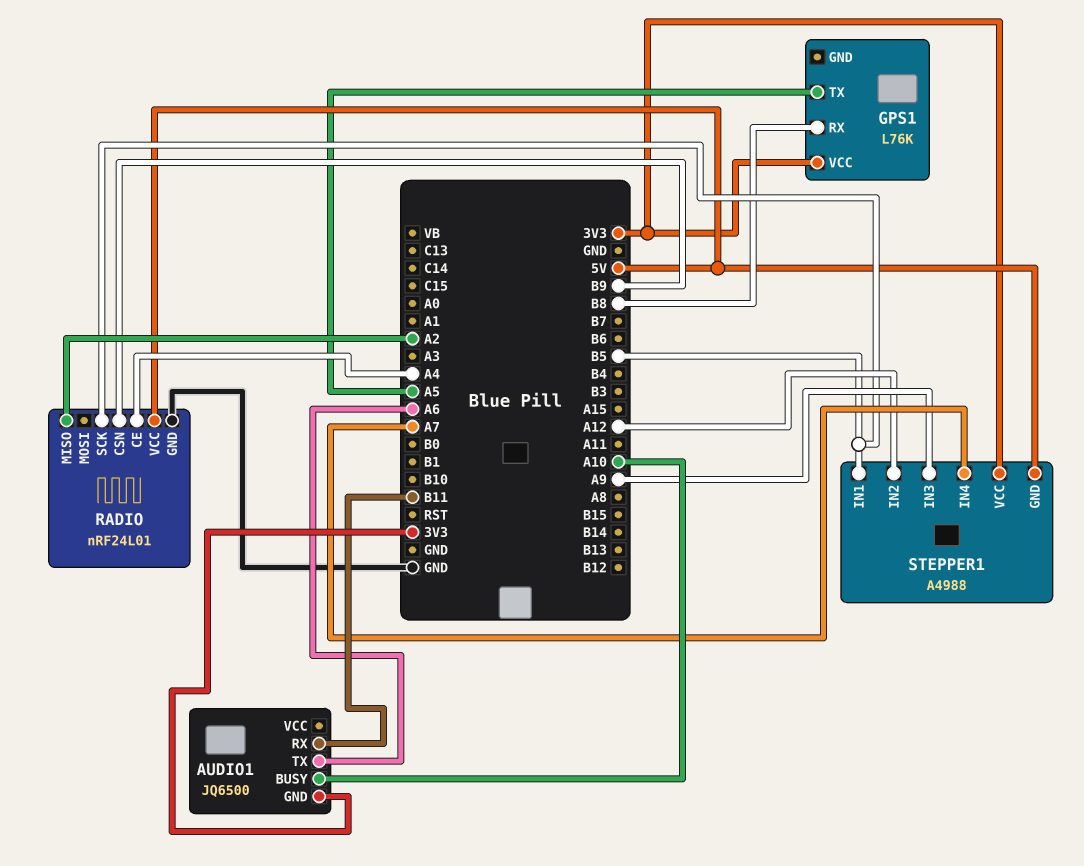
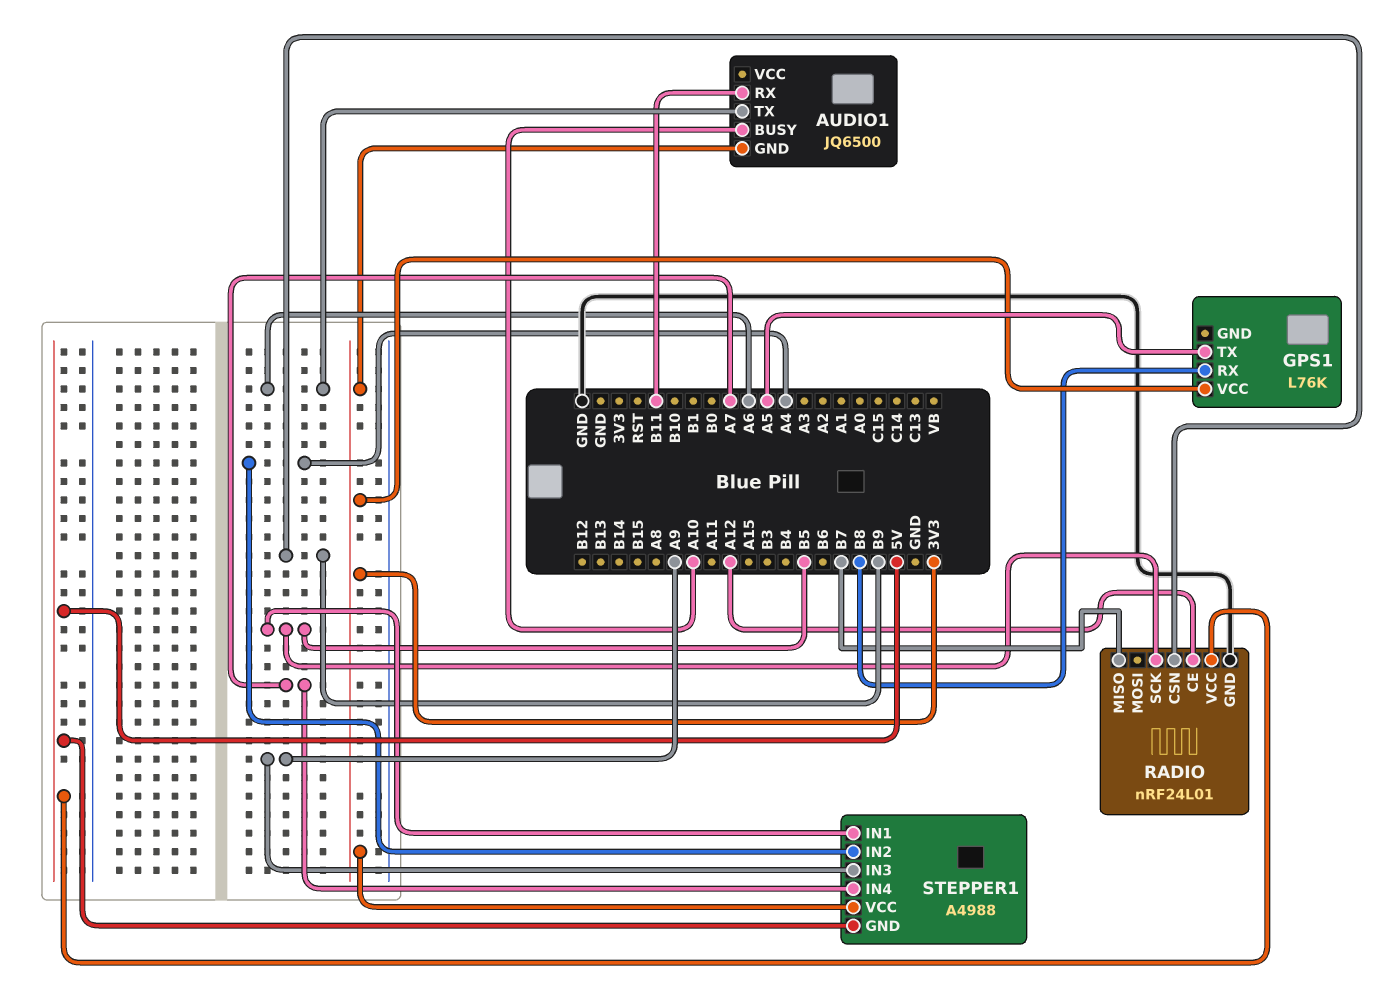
RADIO pin CE: A4 -> A12
RADIO pin MISO: A2 -> B7
STEPPER1 pin IN2: A12 -> A4

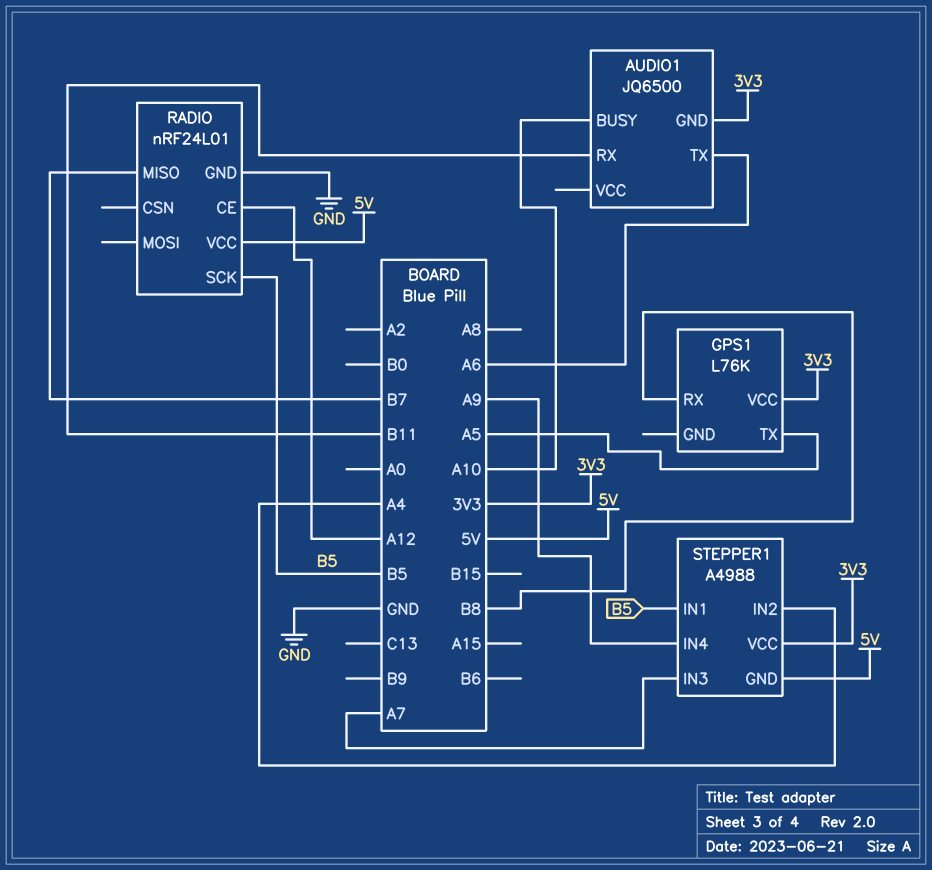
RADIO pin CSN: B9 -> none
STEPPER1 pin IN3: A9 -> A7
STEPPER1 pin IN4: A7 -> A9

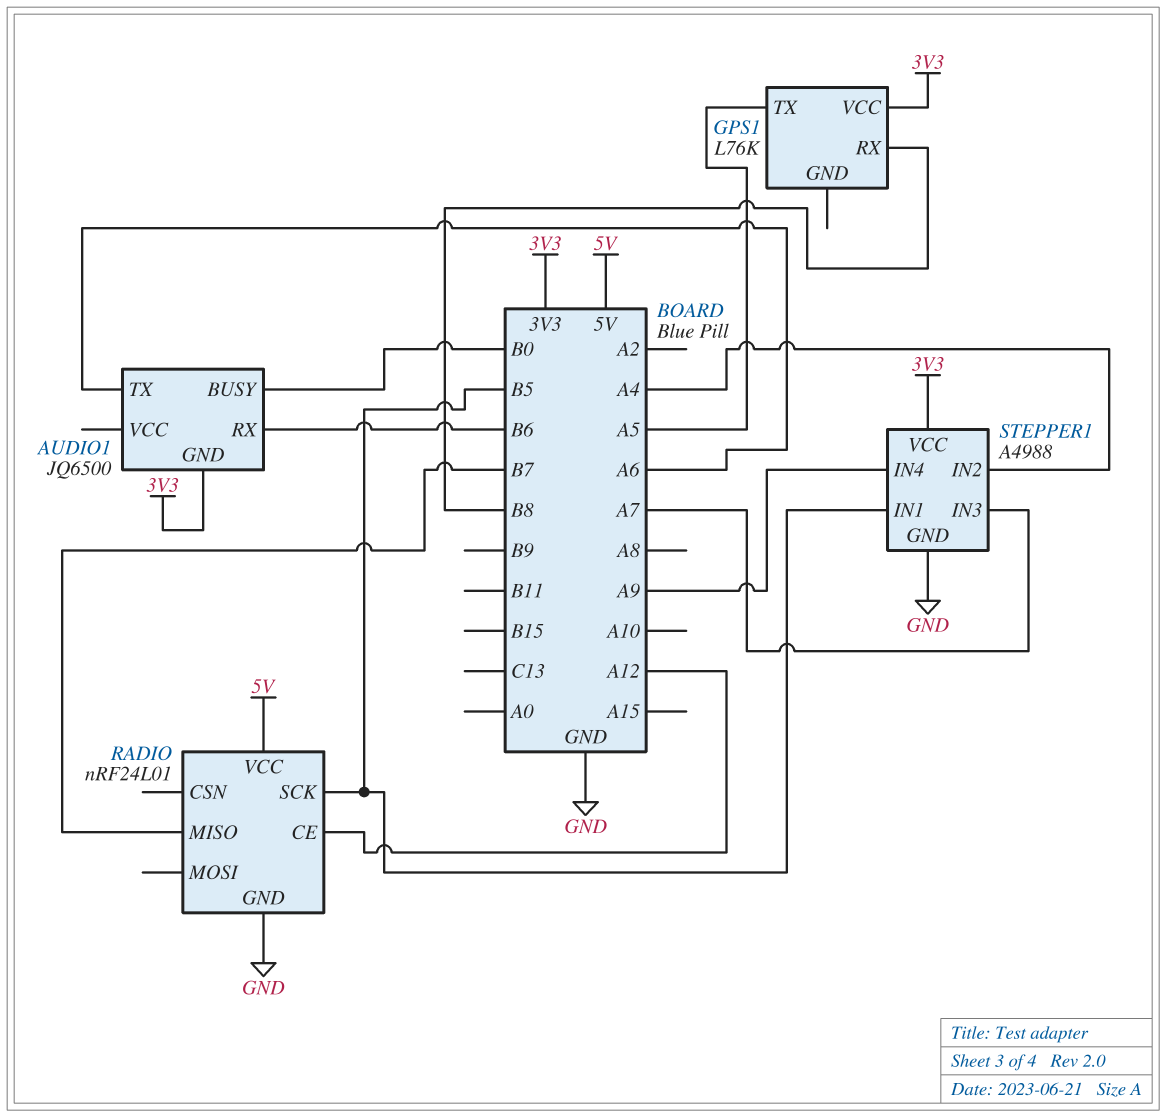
AUDIO1 pin BUSY: A10 -> B0
AUDIO1 pin RX: B11 -> B6
STEPPER1 pin GND: 5V -> GND

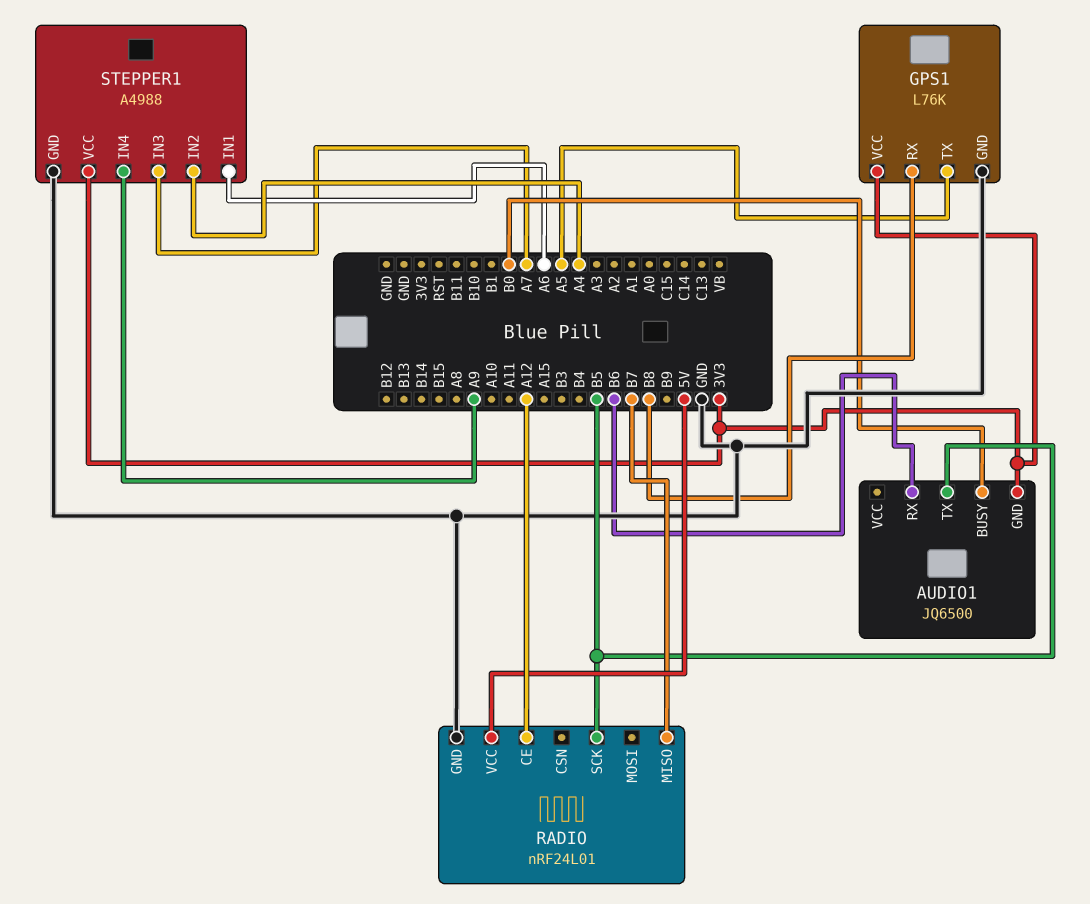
AUDIO1 pin TX: A6 -> B5
GPS1 pin GND: none -> GND
STEPPER1 pin IN1: B5 -> A6

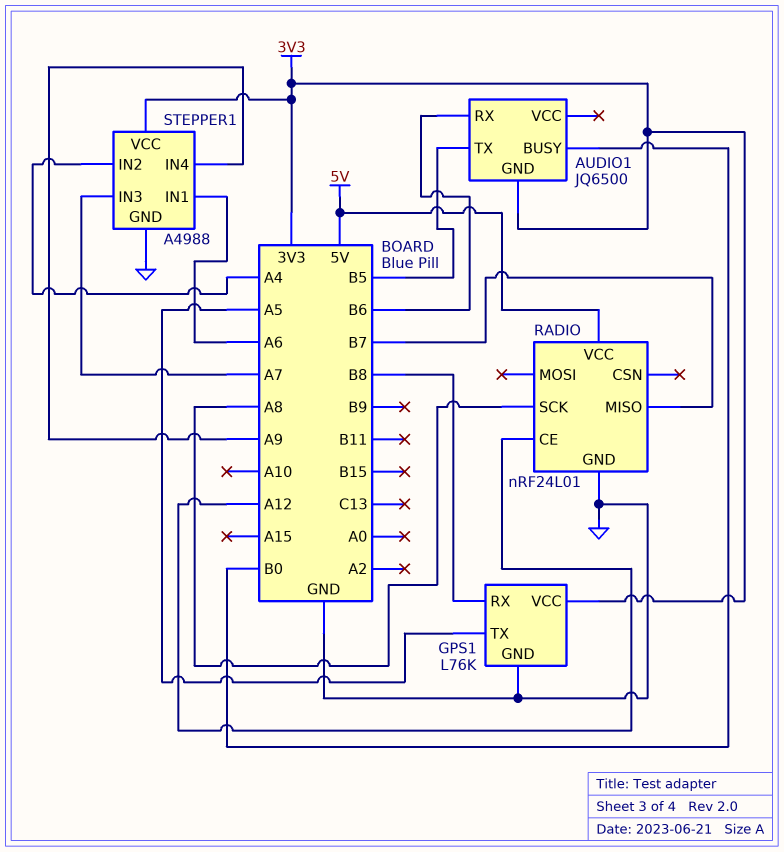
RADIO pin SCK: B5 -> A8

